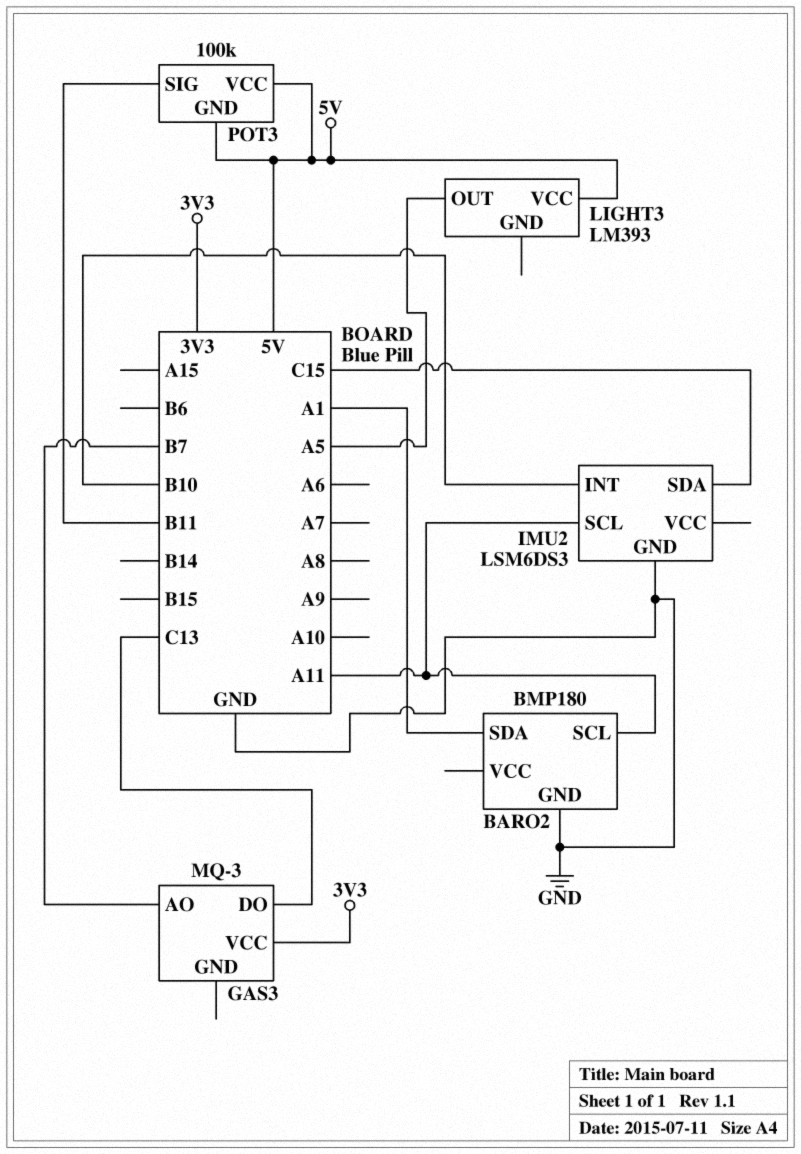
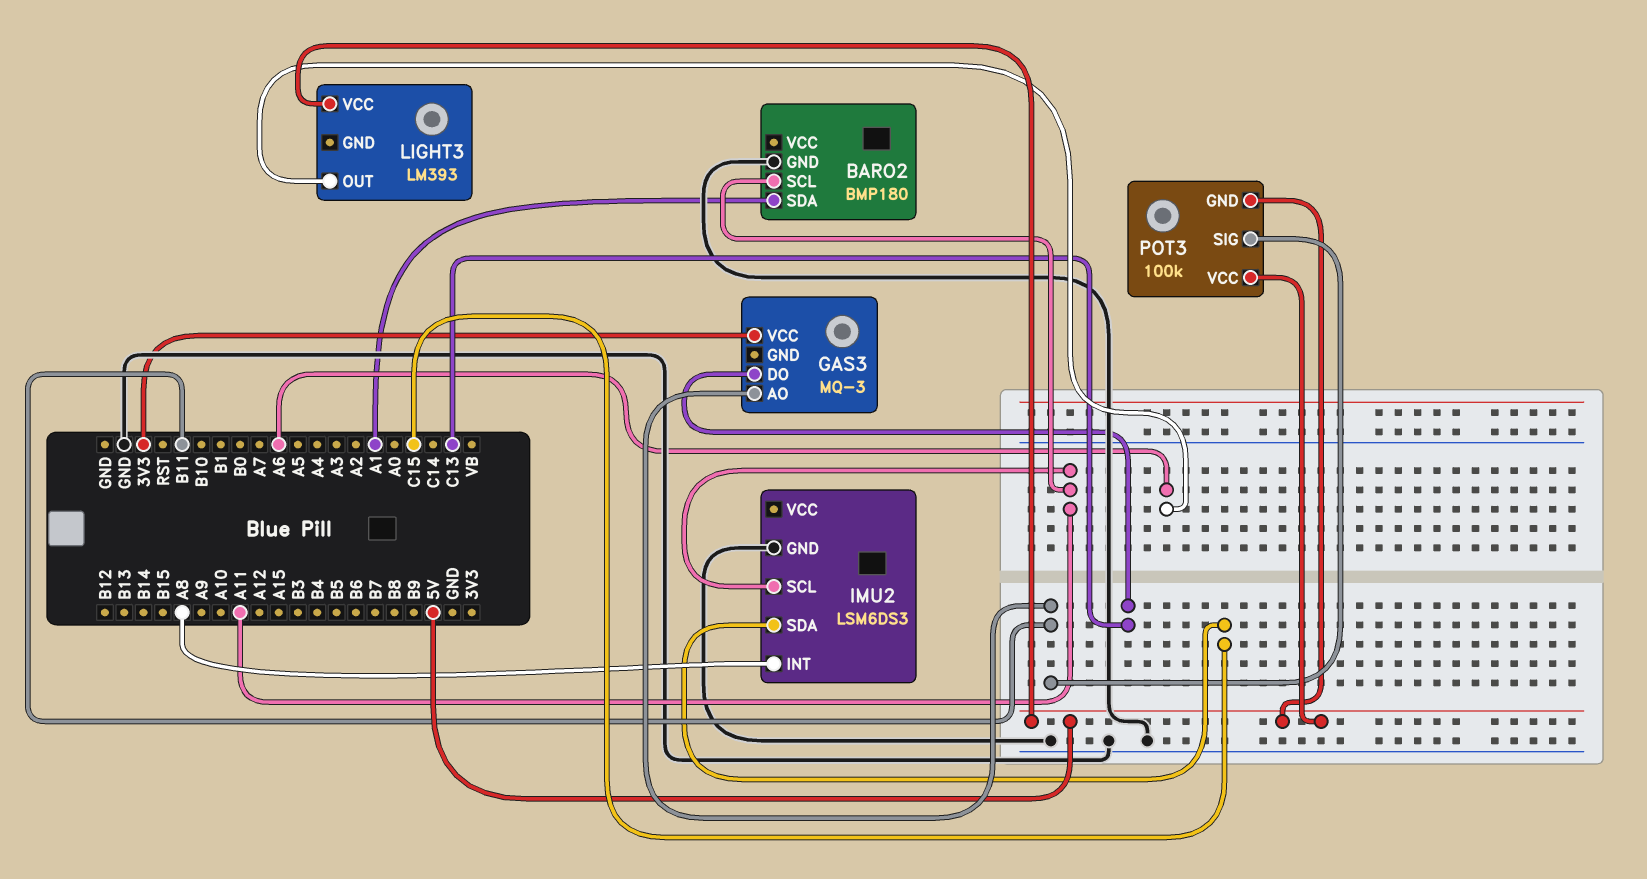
GAS3 pin AO: B7 -> B11
IMU2 pin INT: B10 -> A8
LIGHT3 pin OUT: A5 -> A6

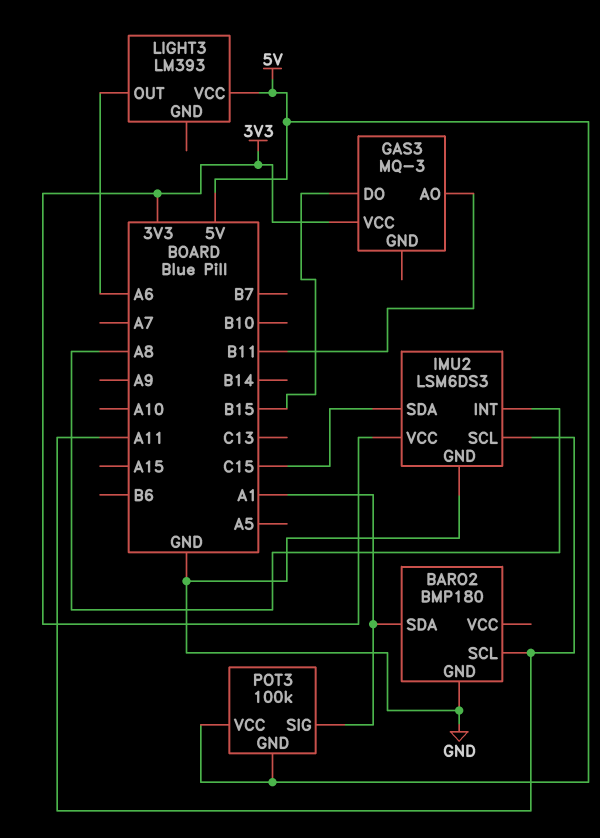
GAS3 pin DO: C13 -> B15
IMU2 pin VCC: none -> 3V3
POT3 pin SIG: B11 -> A1

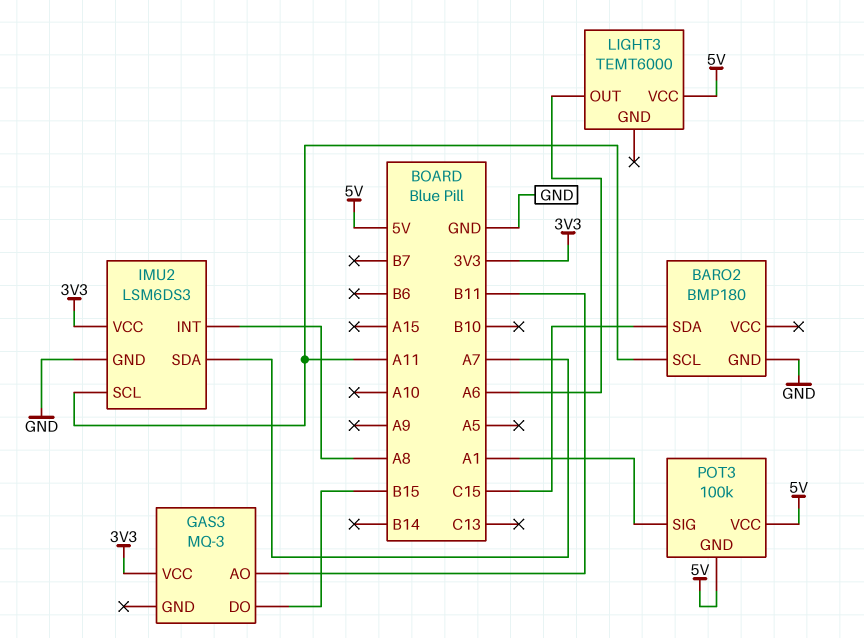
BARO2 pin SDA: A1 -> C15
IMU2 pin SDA: C15 -> A7
LIGHT3: LM393 -> TEMT6000

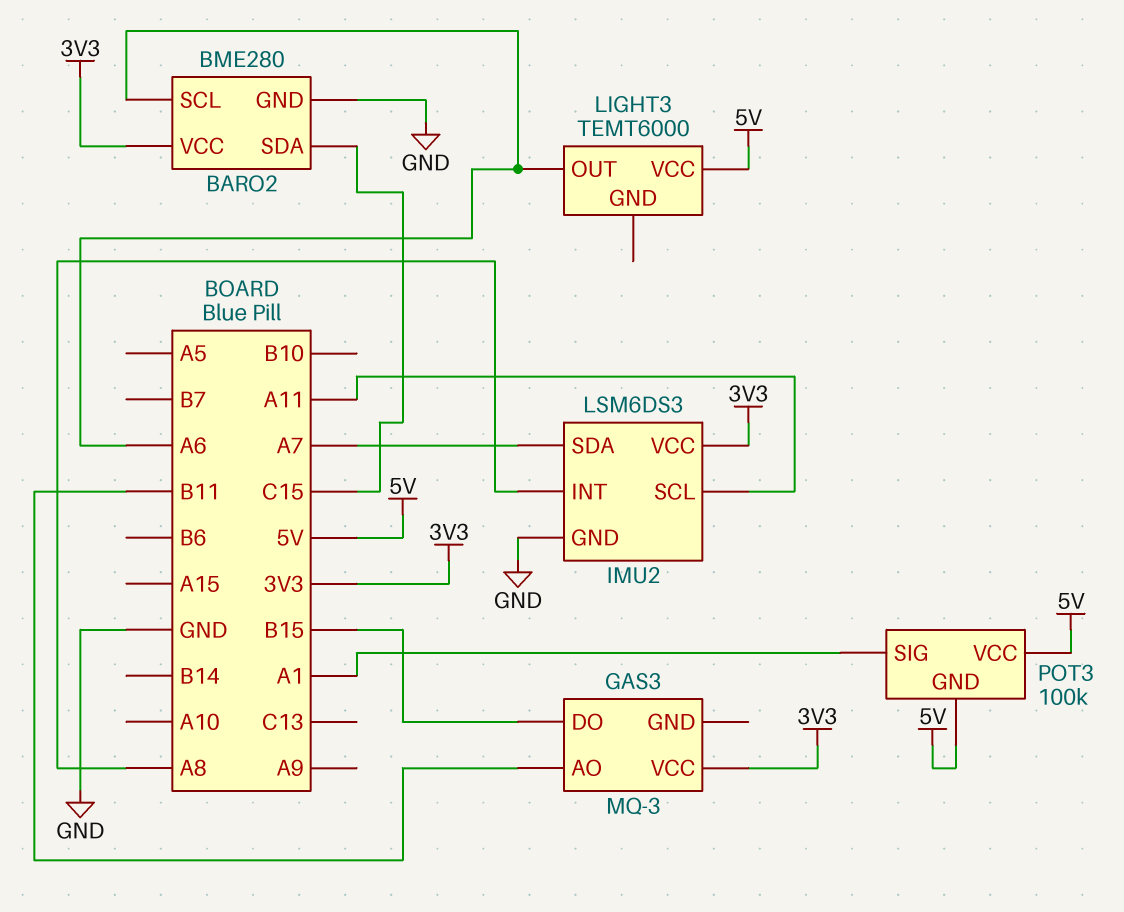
BARO2: BMP180 -> BME280
BARO2 pin SCL: A11 -> A6
BARO2 pin VCC: none -> 3V3

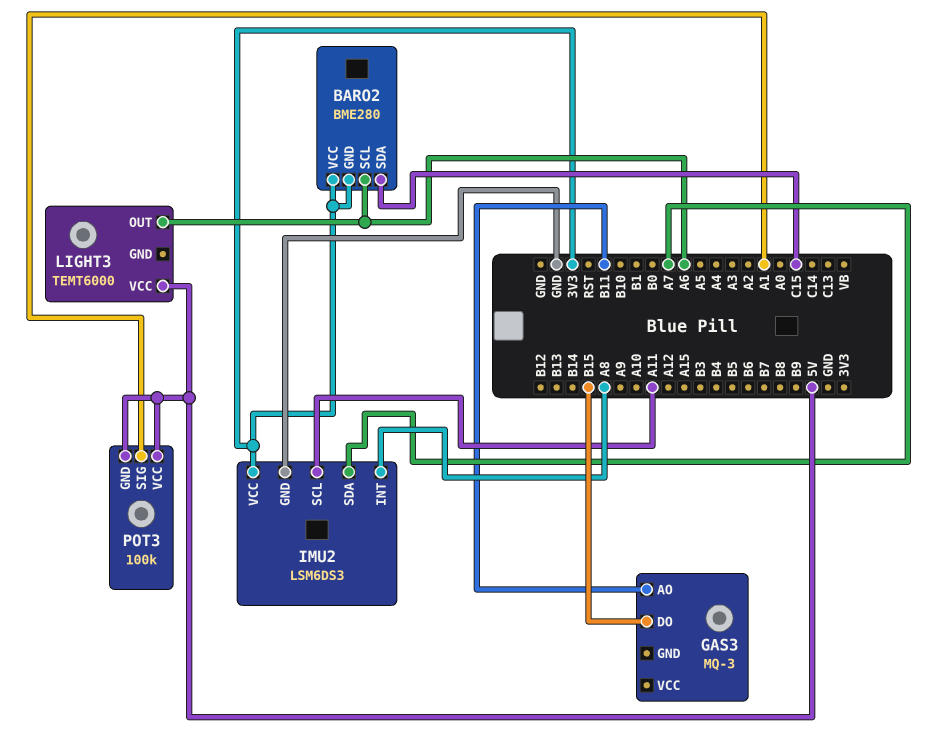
BARO2 pin GND: GND -> 3V3
GAS3 pin VCC: 3V3 -> none

